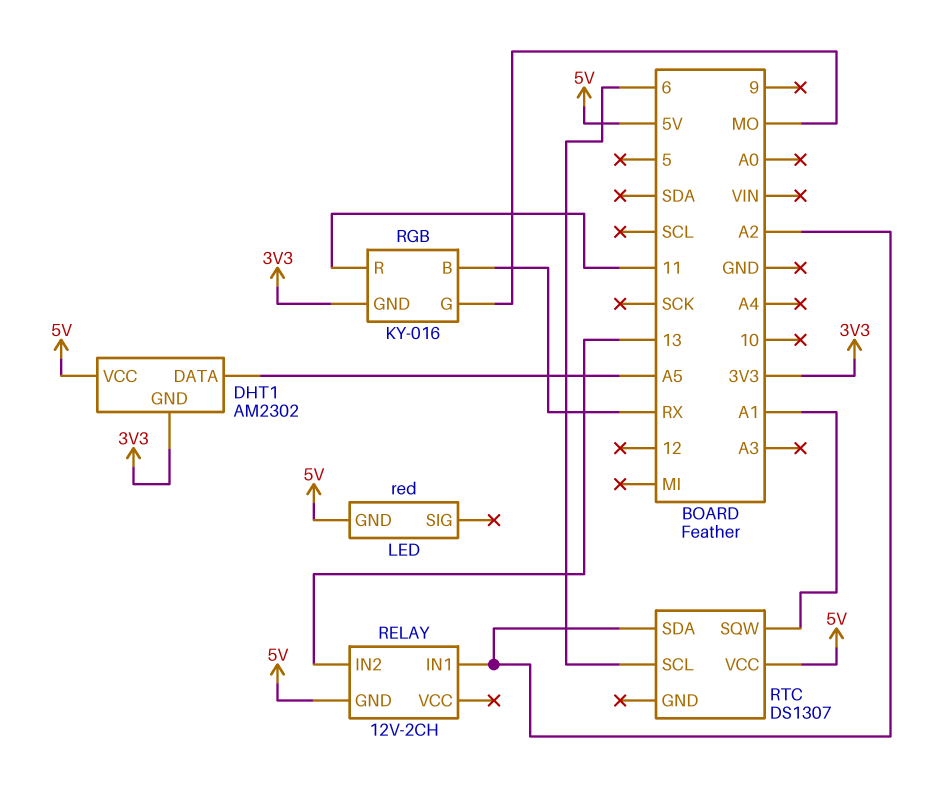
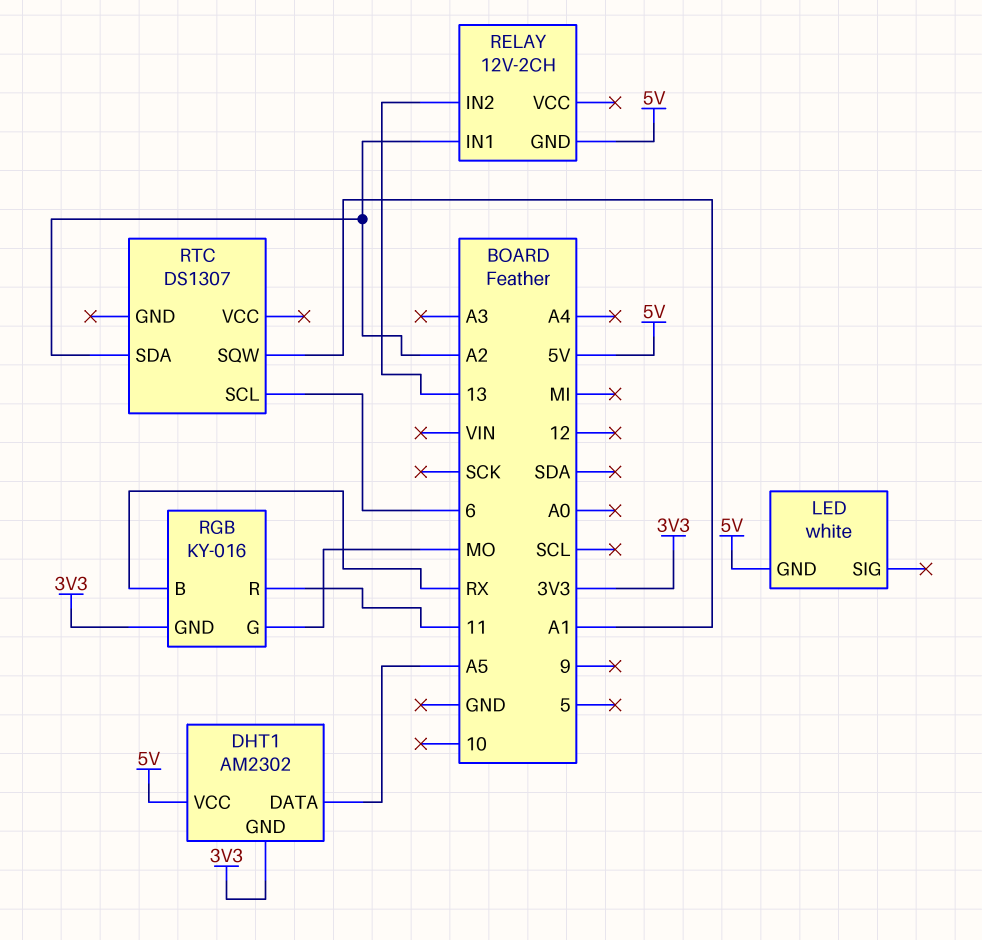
LED: red -> white
RTC pin VCC: 5V -> none

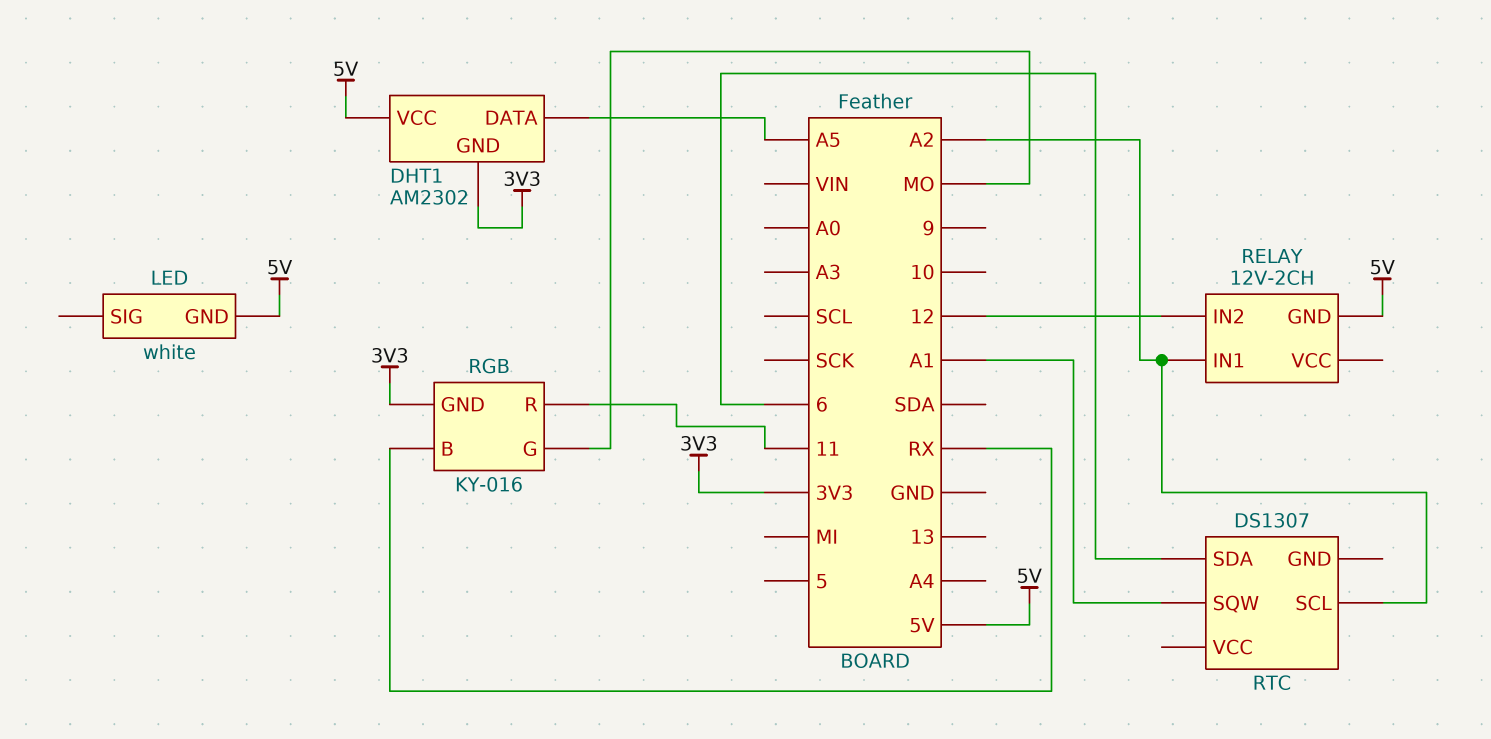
RELAY pin IN2: 13 -> 12
RTC pin SCL: 6 -> A2
RTC pin SDA: A2 -> 6

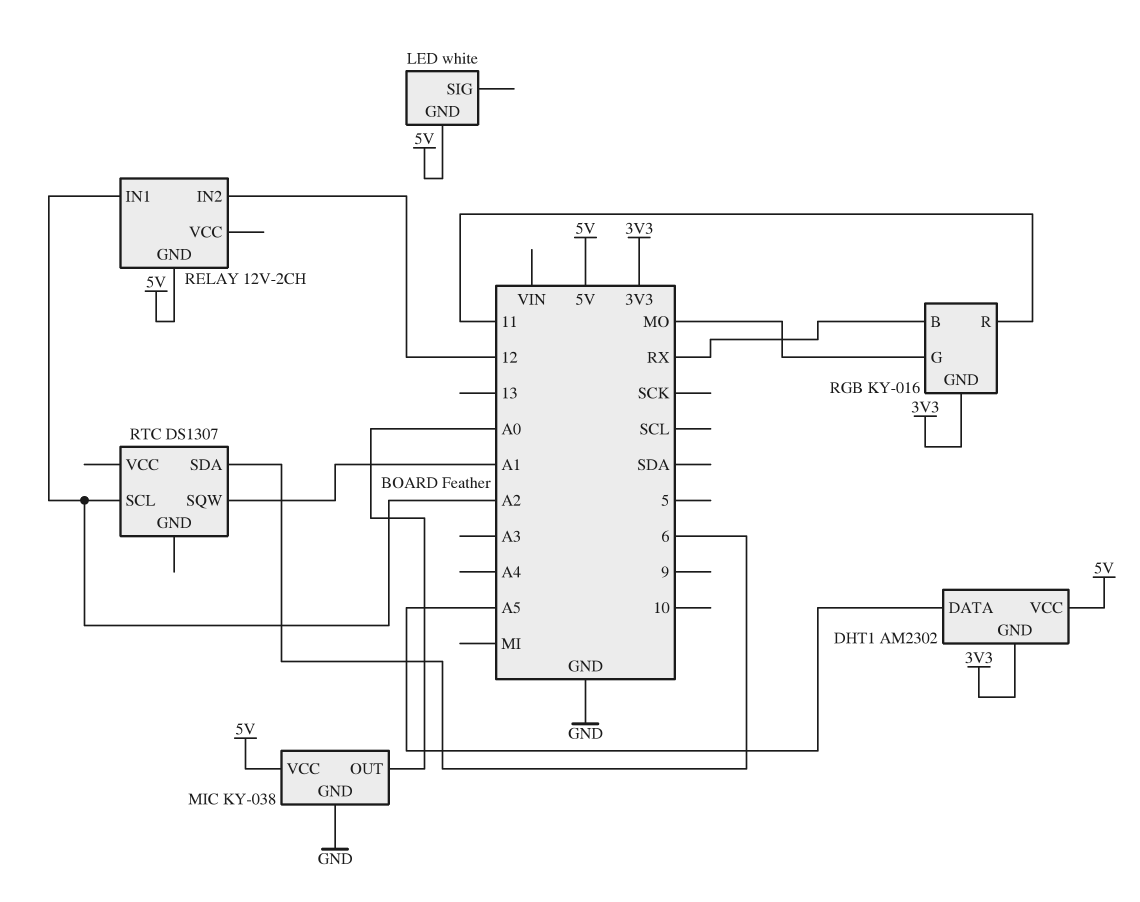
MIC: none -> KY-038
MIC pin GND: none -> GND
MIC pin OUT: none -> A0
MIC pin VCC: none -> 5V

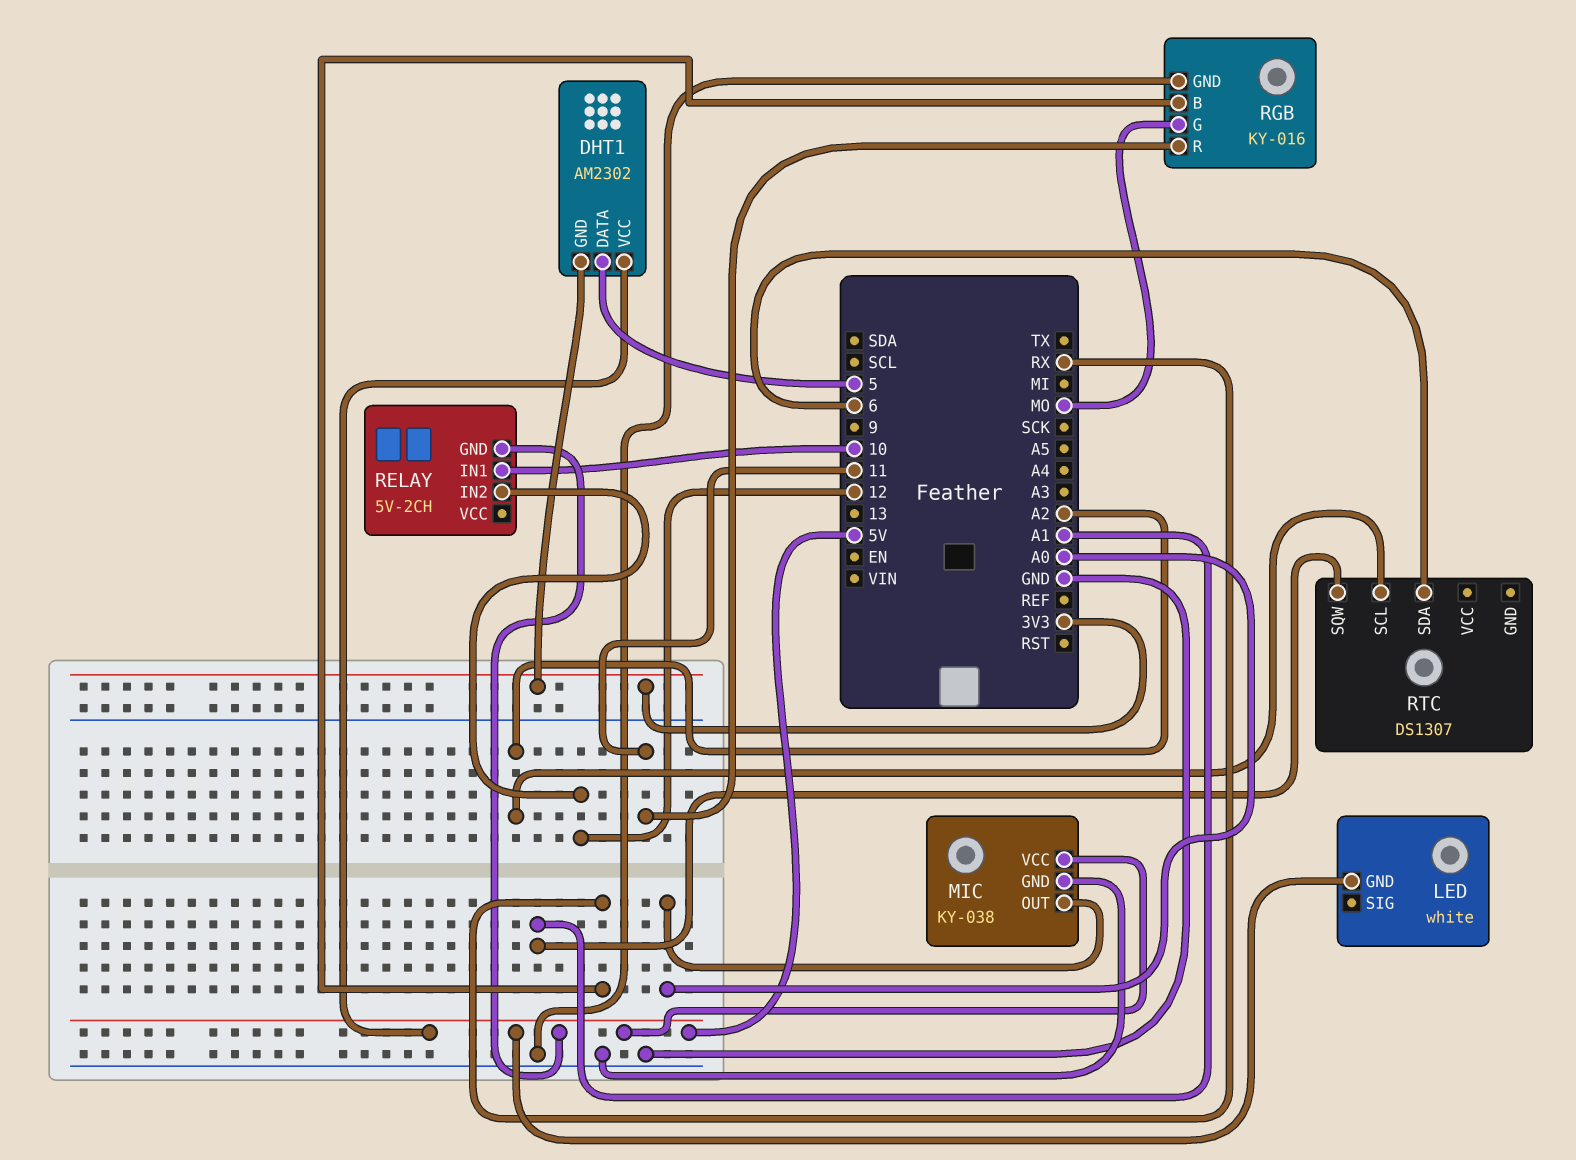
DHT1 pin DATA: A5 -> 5
RELAY: 12V-2CH -> 5V-2CH
RELAY pin IN1: A2 -> 10
RGB pin GND: 3V3 -> GND

